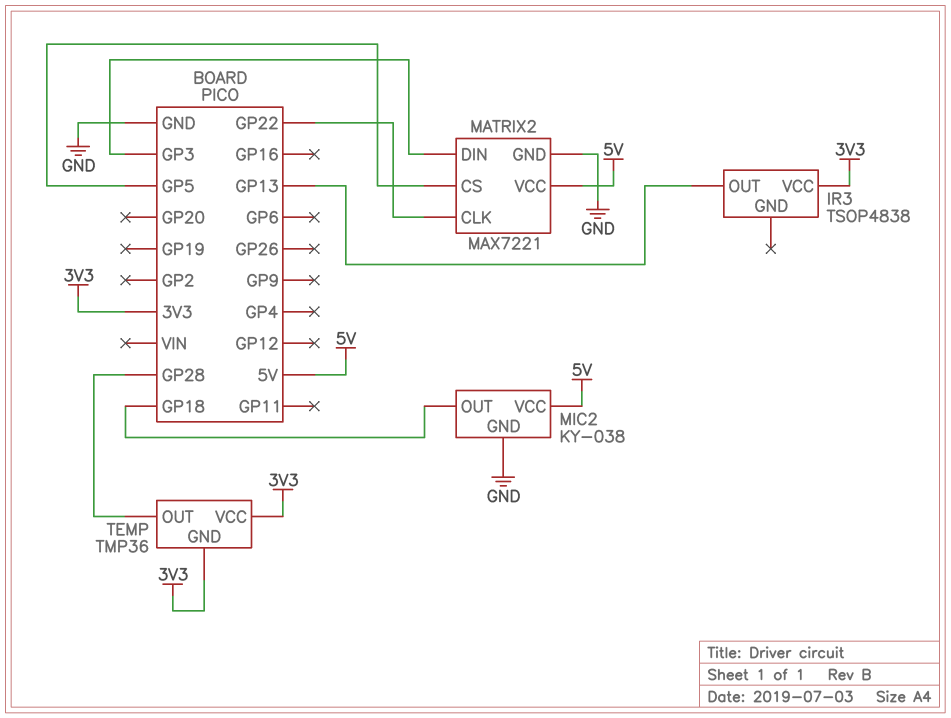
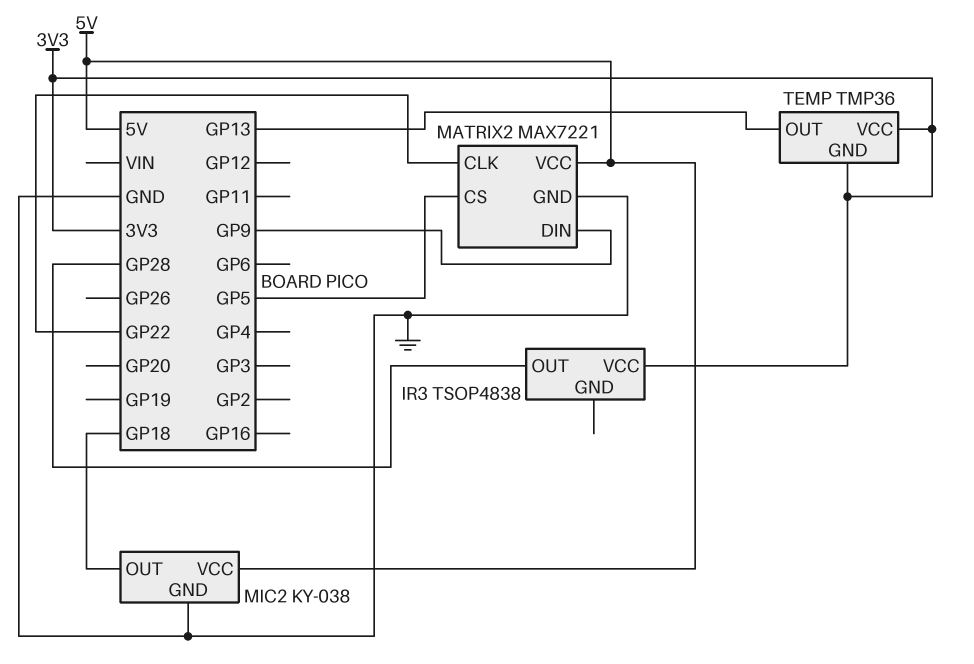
IR3 pin OUT: GP13 -> GP28
MATRIX2 pin DIN: GP3 -> GP9
TEMP pin OUT: GP28 -> GP13

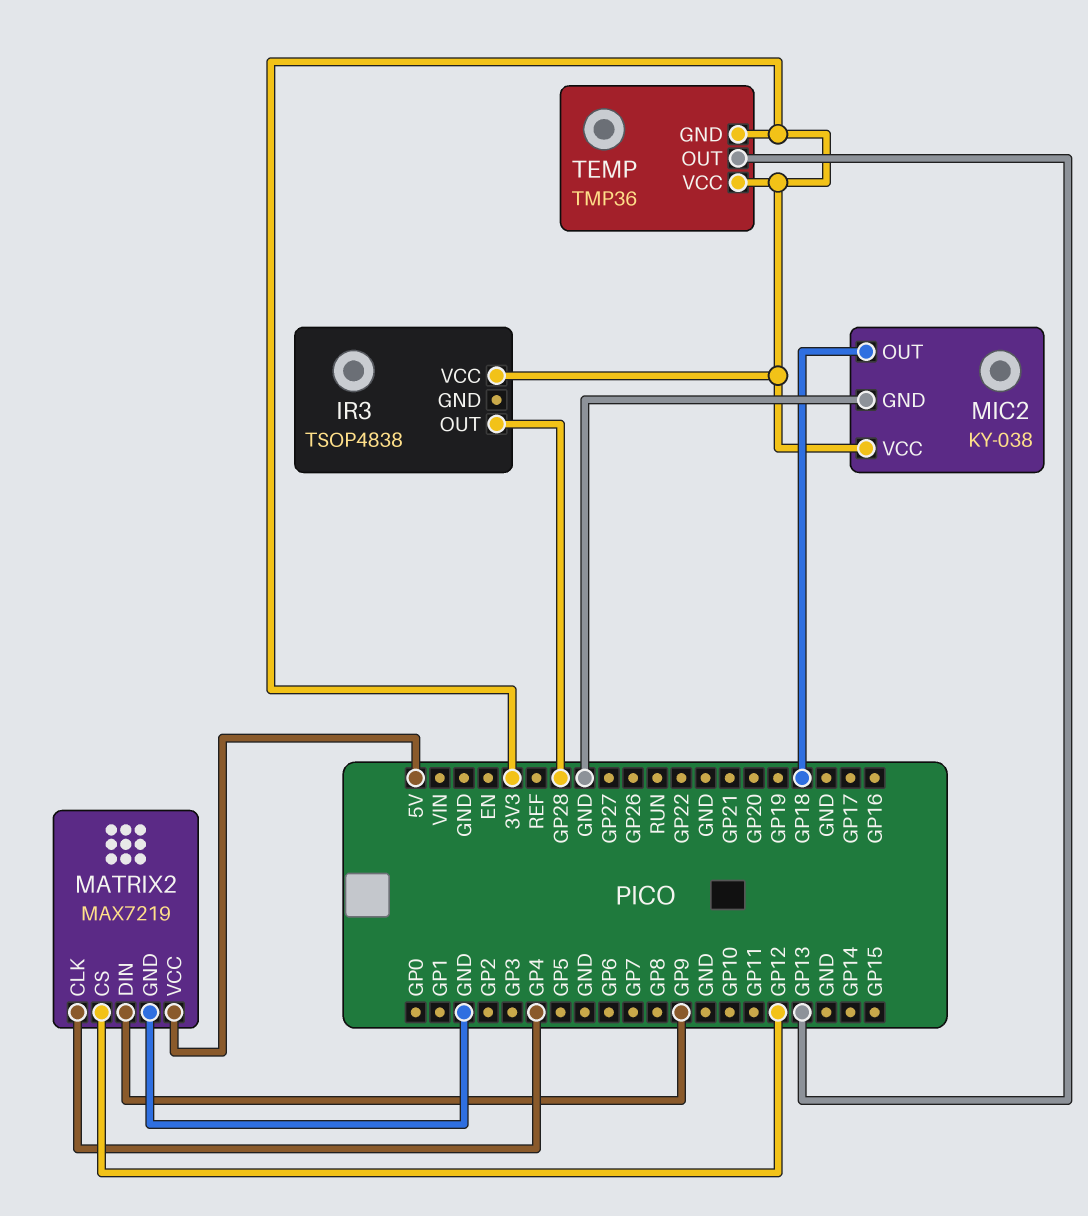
MATRIX2: MAX7221 -> MAX7219
MATRIX2 pin CLK: GP22 -> GP4
MATRIX2 pin CS: GP5 -> GP12
MIC2 pin VCC: 5V -> 3V3

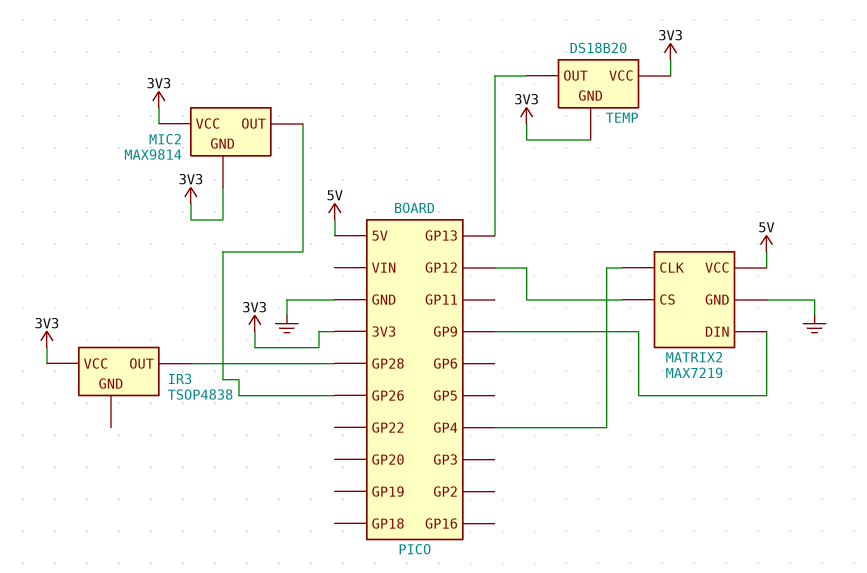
MIC2: KY-038 -> MAX9814
MIC2 pin GND: GND -> 3V3
MIC2 pin OUT: GP18 -> GP26
TEMP: TMP36 -> DS18B20

